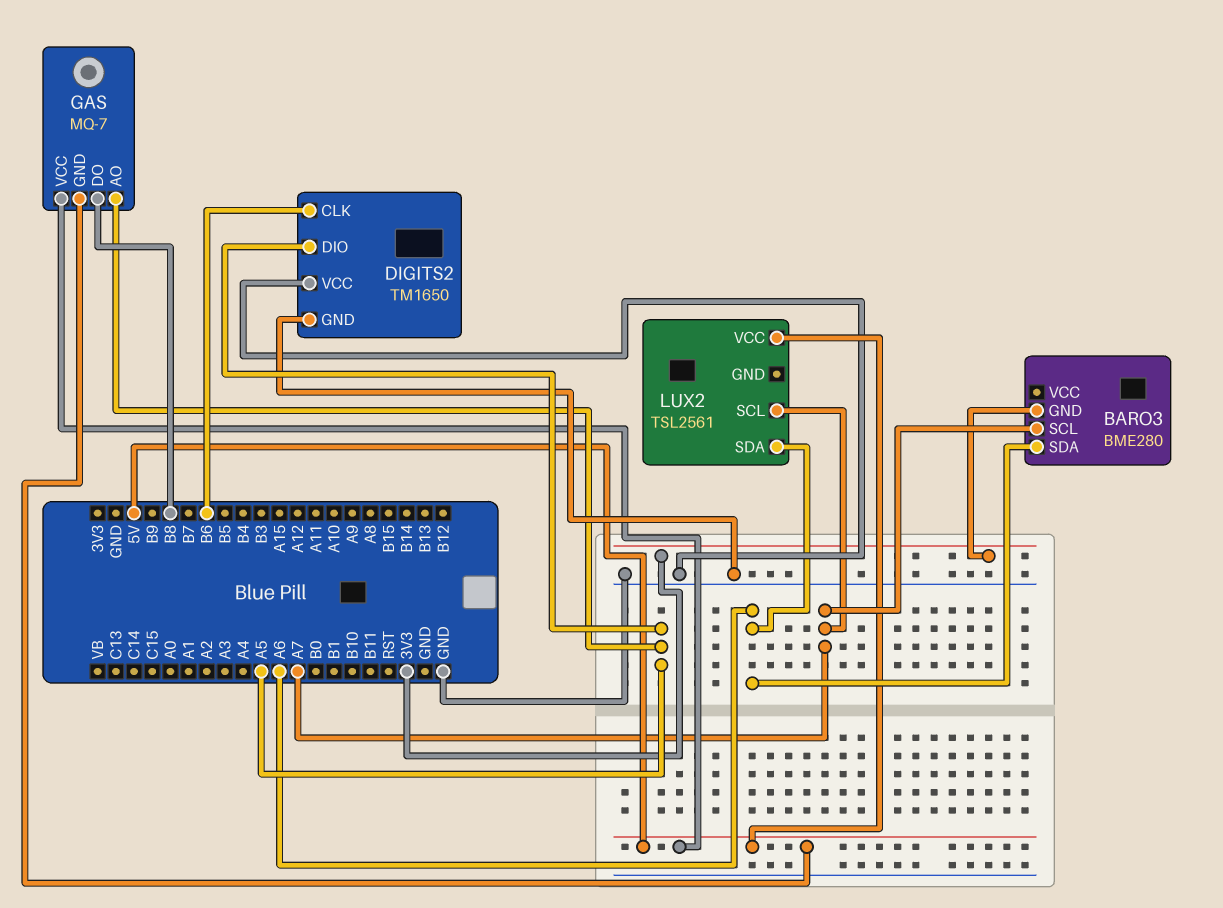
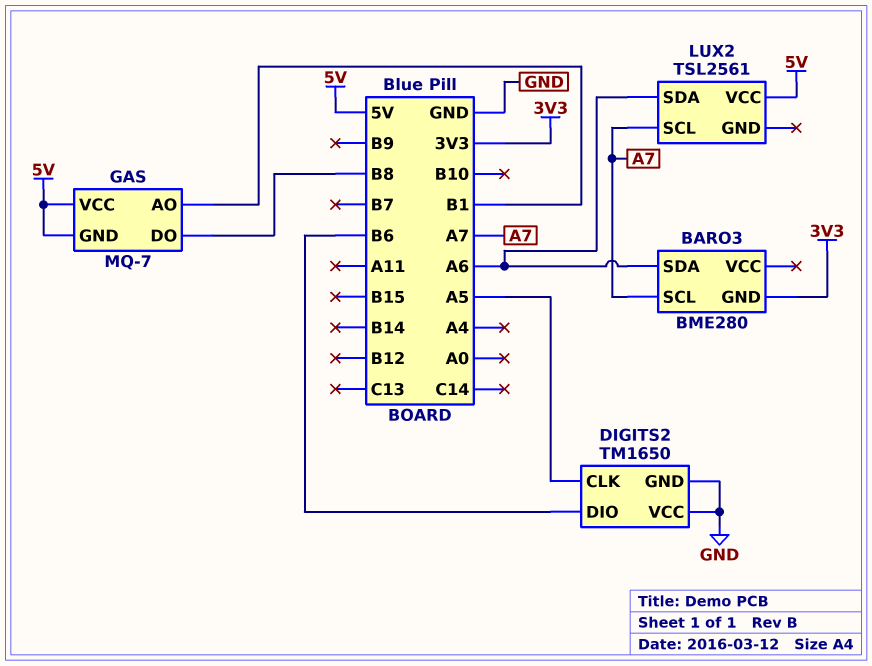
DIGITS2 pin CLK: B6 -> A5
DIGITS2 pin DIO: A5 -> B6
GAS pin AO: A5 -> B1

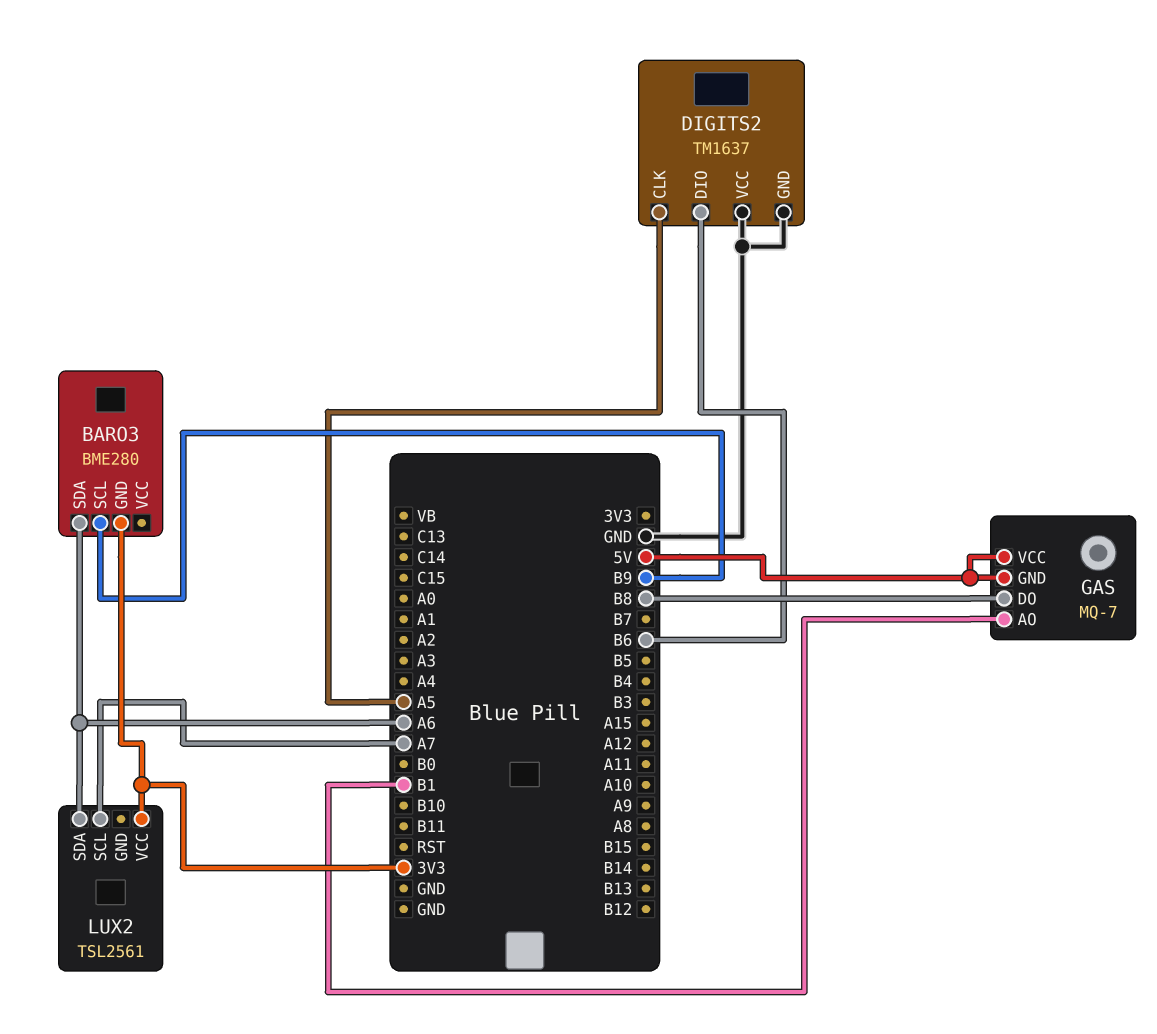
BARO3 pin SCL: A7 -> B9
DIGITS2: TM1650 -> TM1637
LUX2 pin VCC: 5V -> 3V3

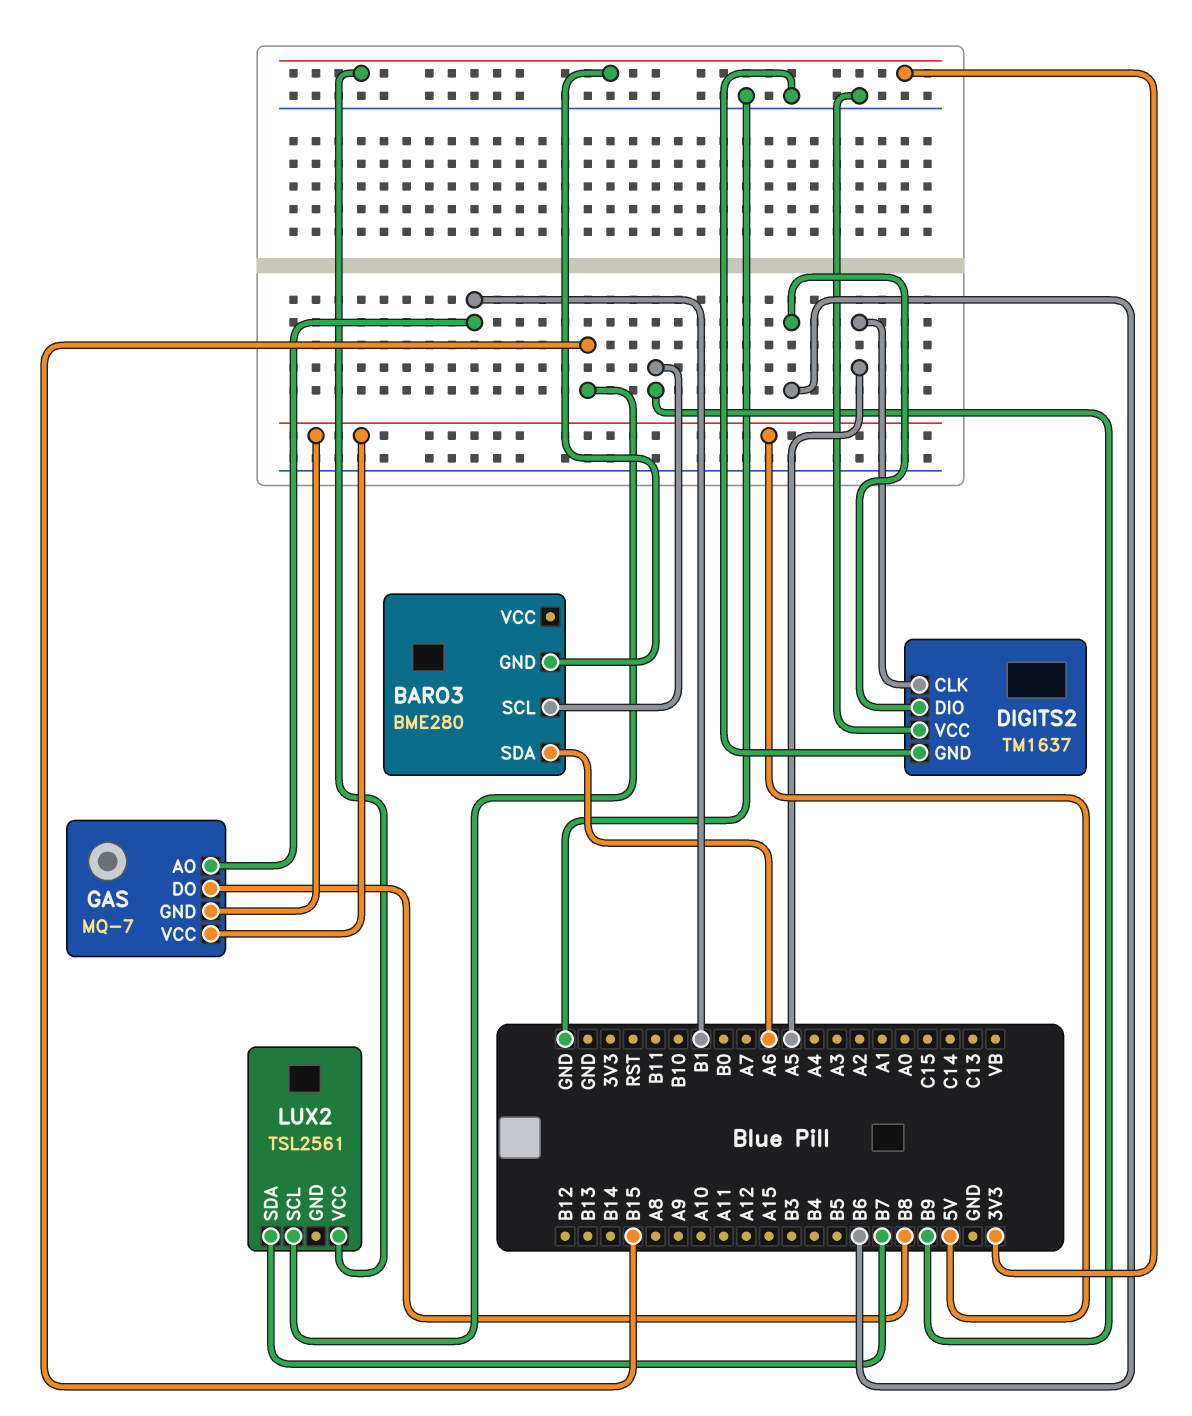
LUX2 pin SCL: A7 -> B15
LUX2 pin SDA: A6 -> B7

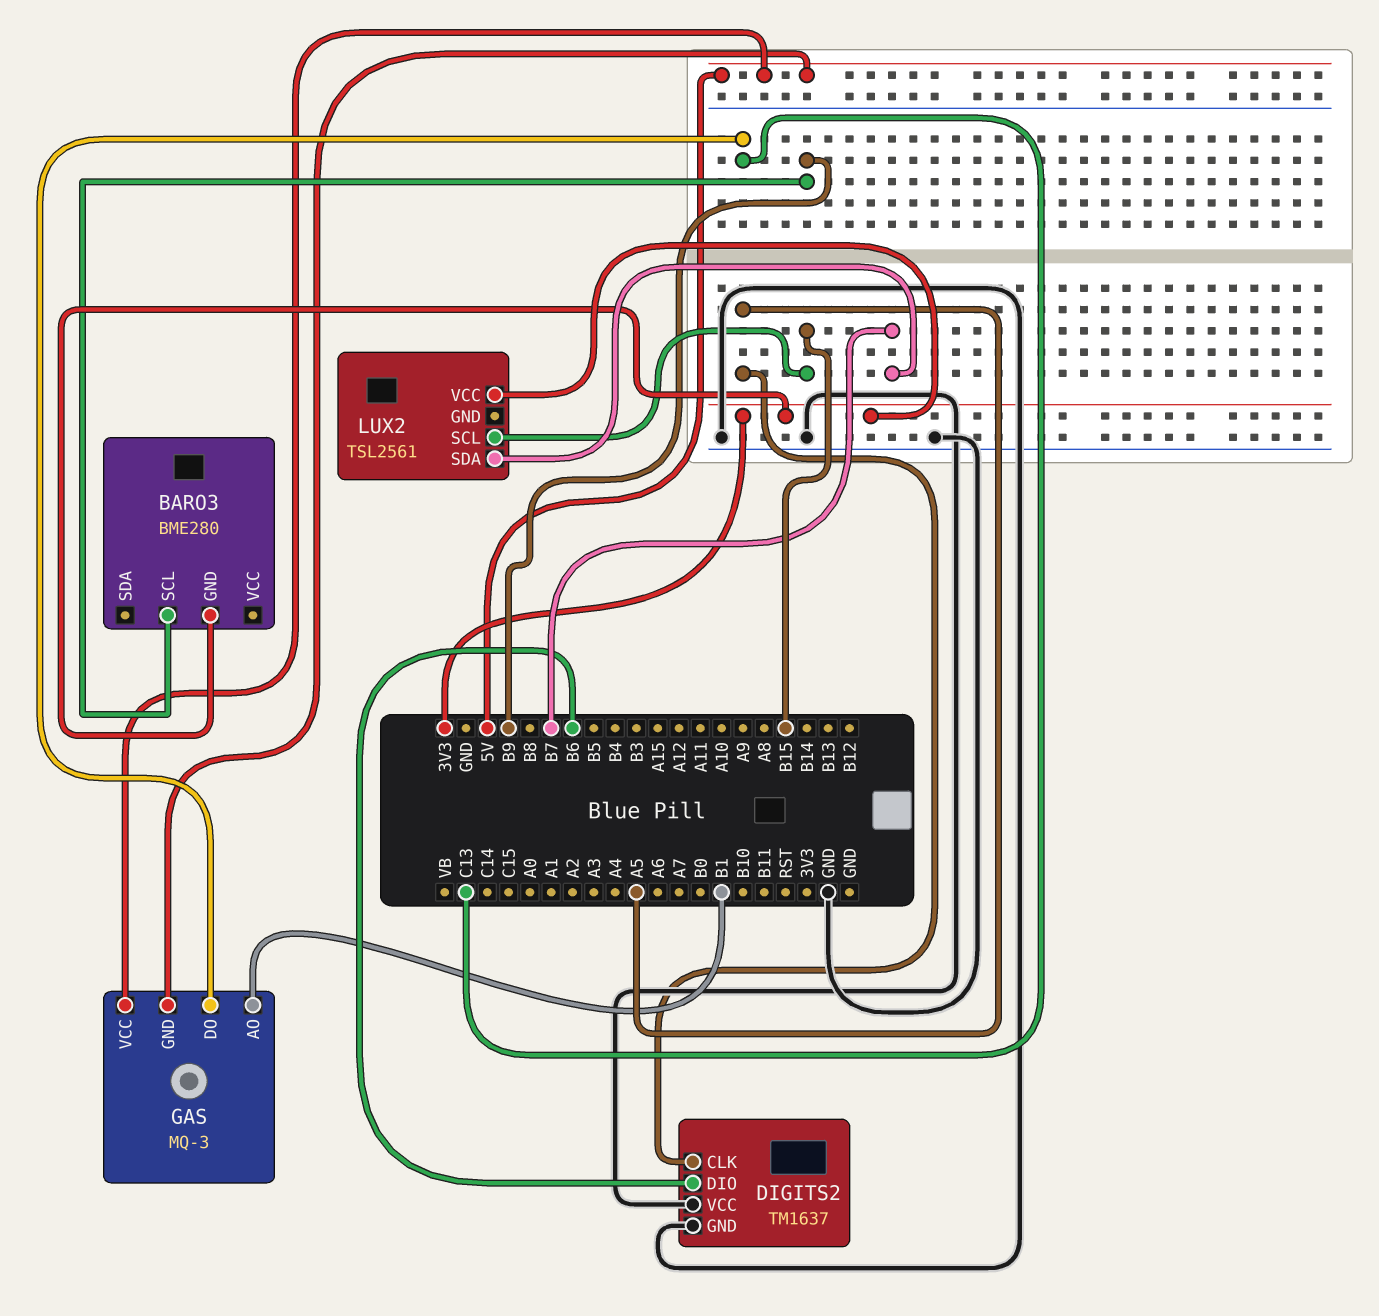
BARO3 pin SDA: A6 -> none
GAS: MQ-7 -> MQ-3
GAS pin DO: B8 -> C13

